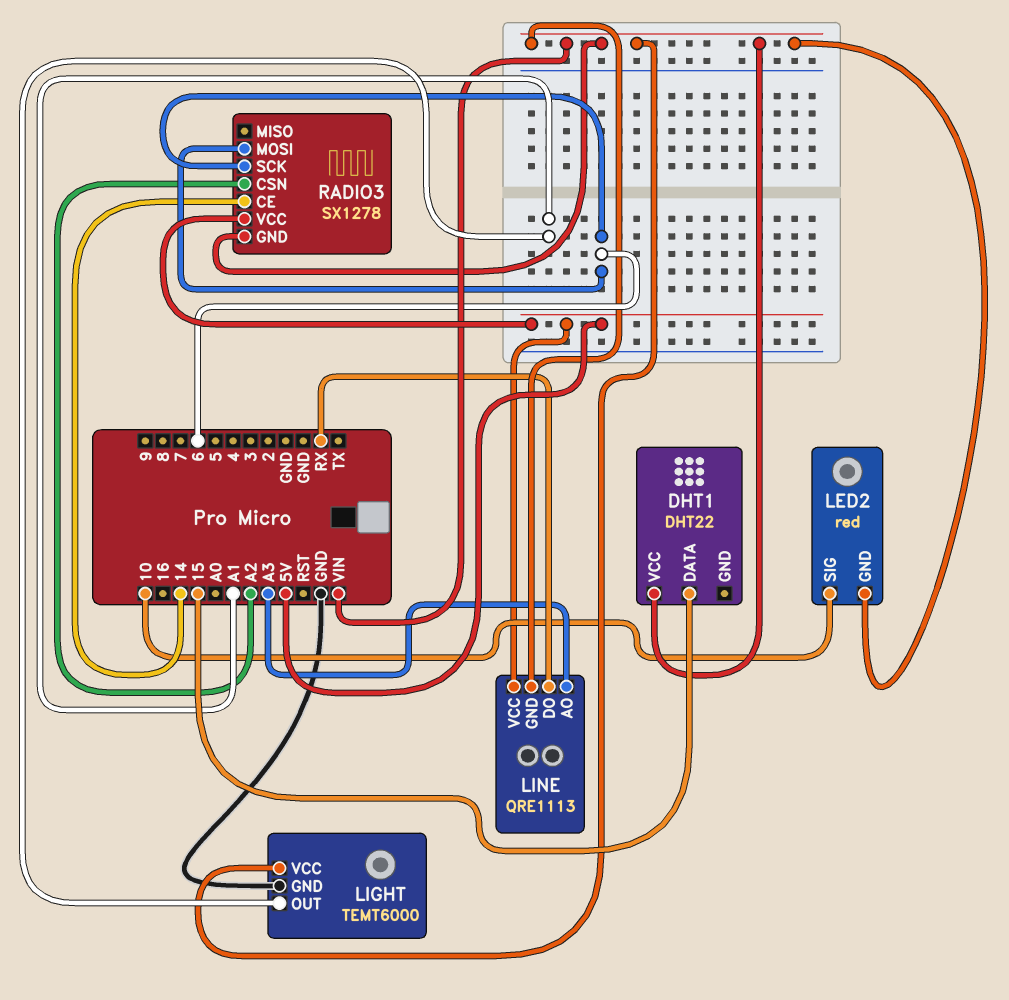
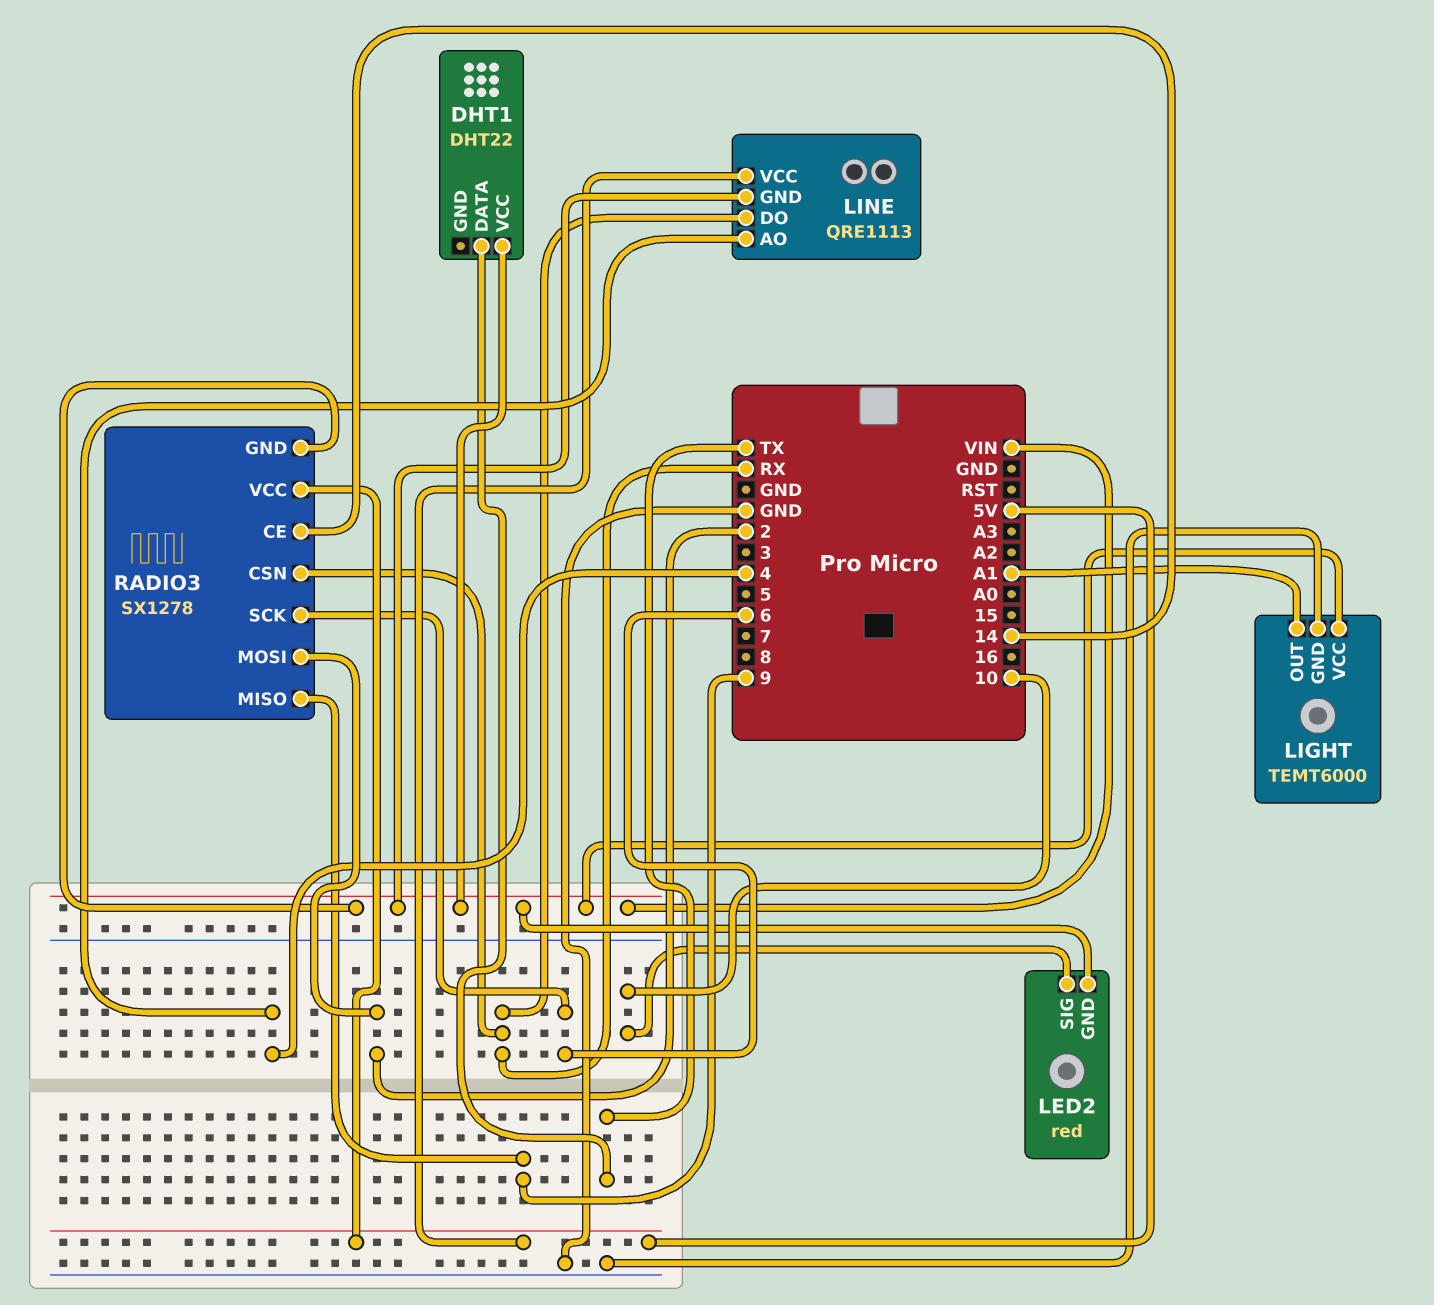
DHT1 pin DATA: 15 -> TX
LINE pin AO: A3 -> 4
RADIO3 pin CSN: A2 -> RX
RADIO3 pin MISO: none -> 9
RADIO3 pin MOSI: 6 -> 2

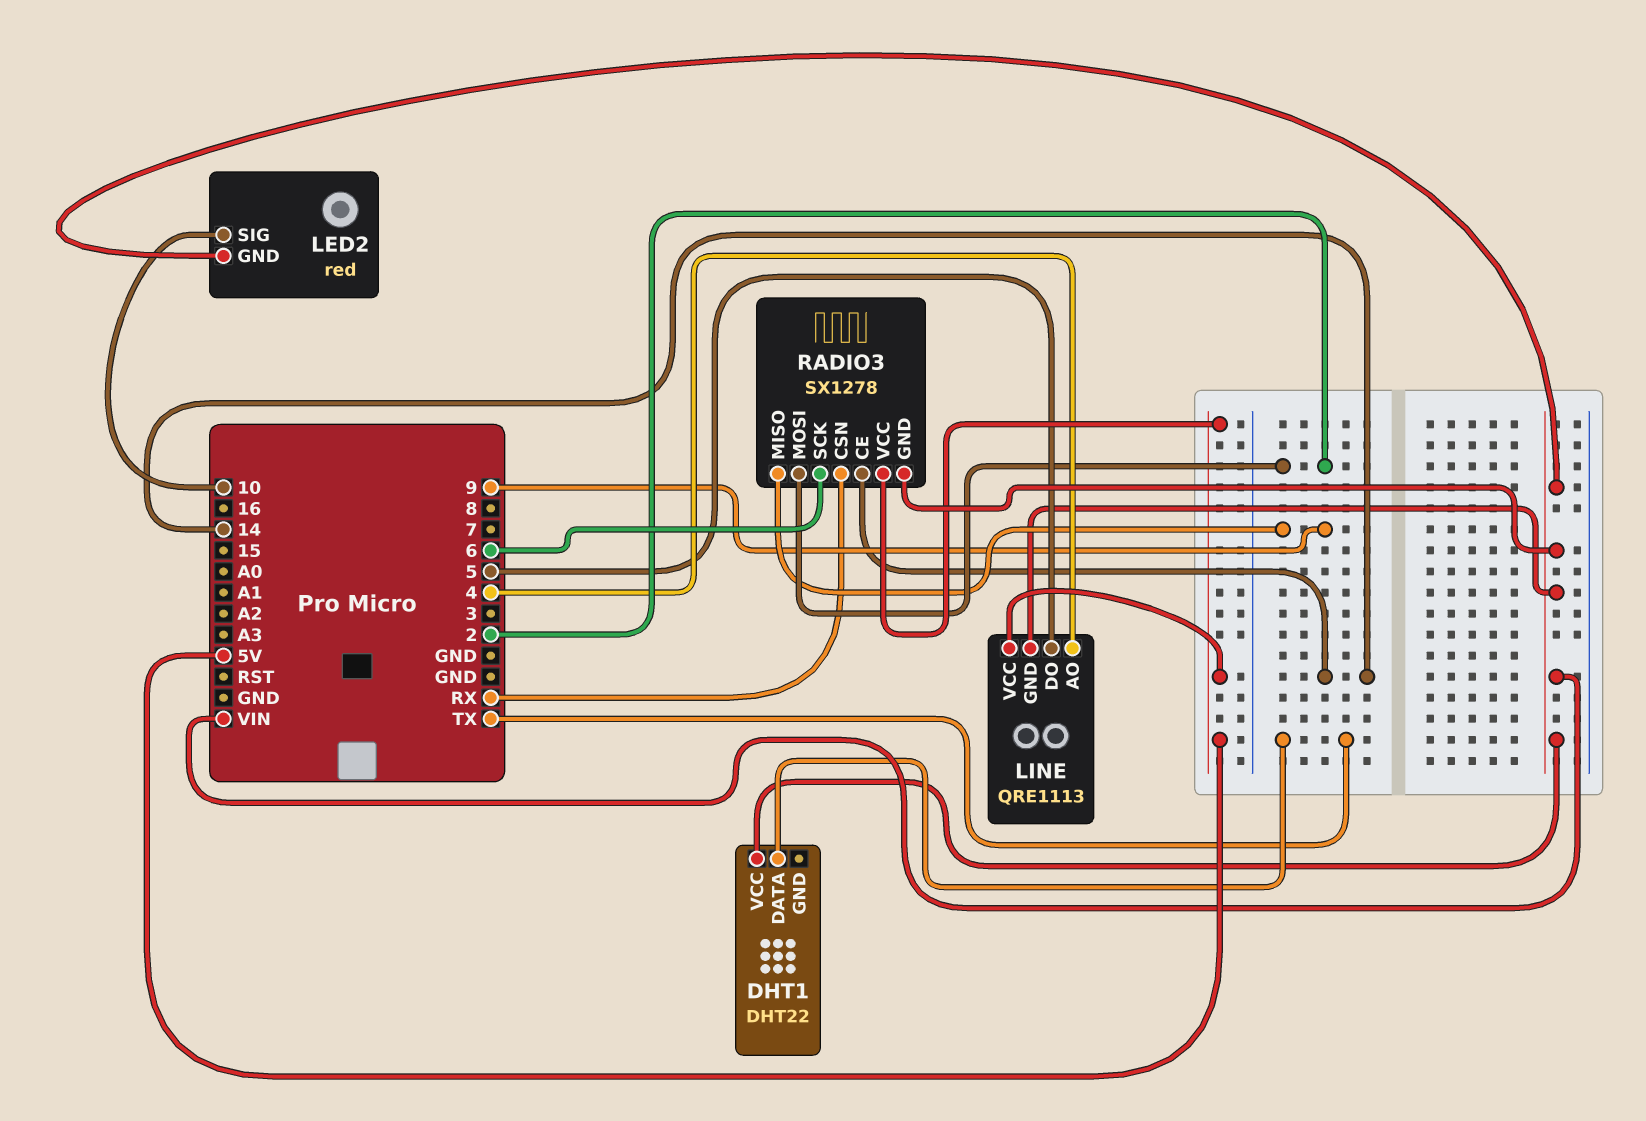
LIGHT: TEMT6000 -> none
LIGHT pin GND: GND -> none
LIGHT pin OUT: A1 -> none
LIGHT pin VCC: VIN -> none
LINE pin DO: RX -> 5

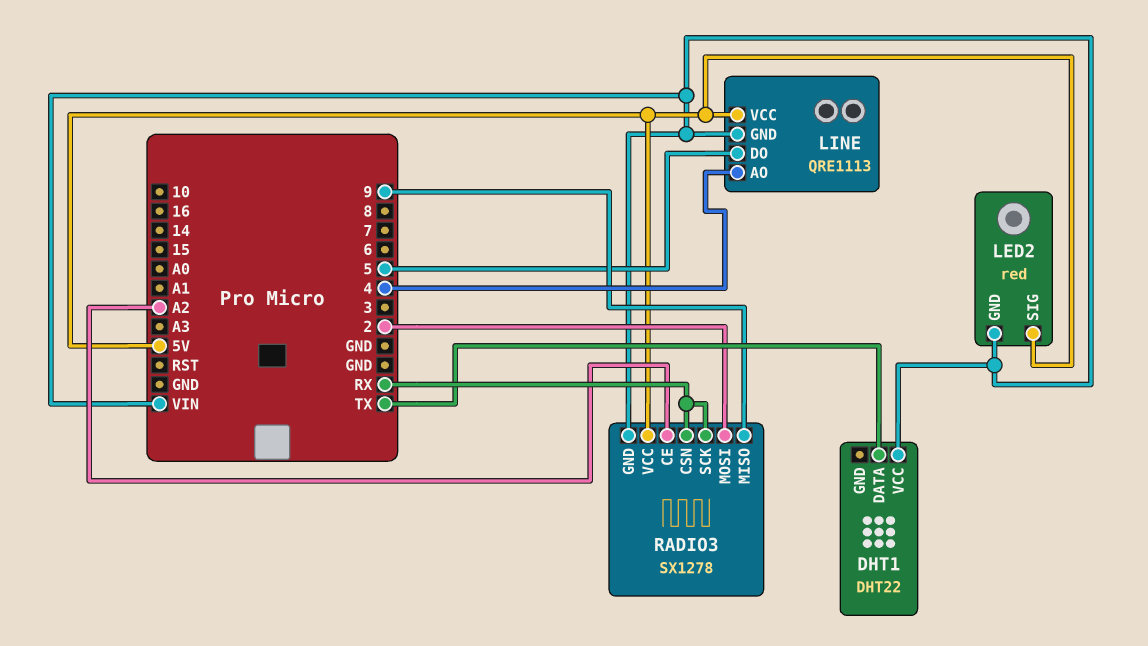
LED2 pin SIG: 10 -> 5V
RADIO3 pin CE: 14 -> A2
RADIO3 pin SCK: 6 -> RX

